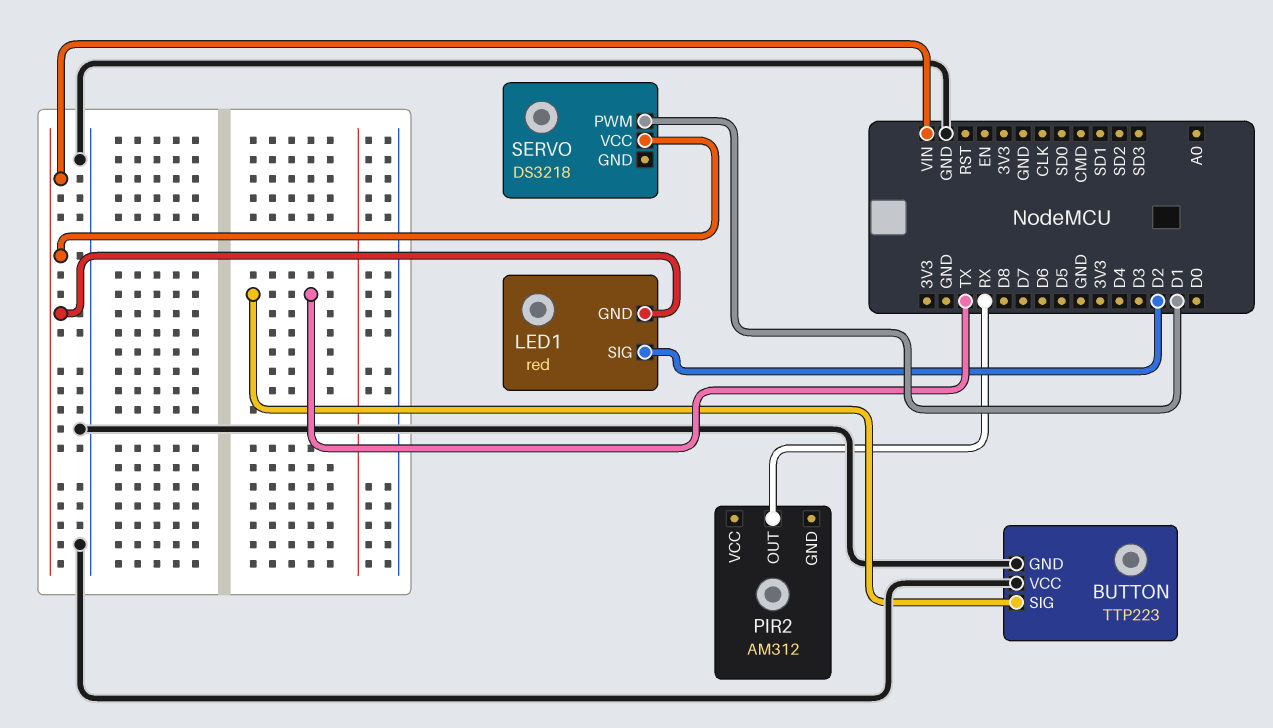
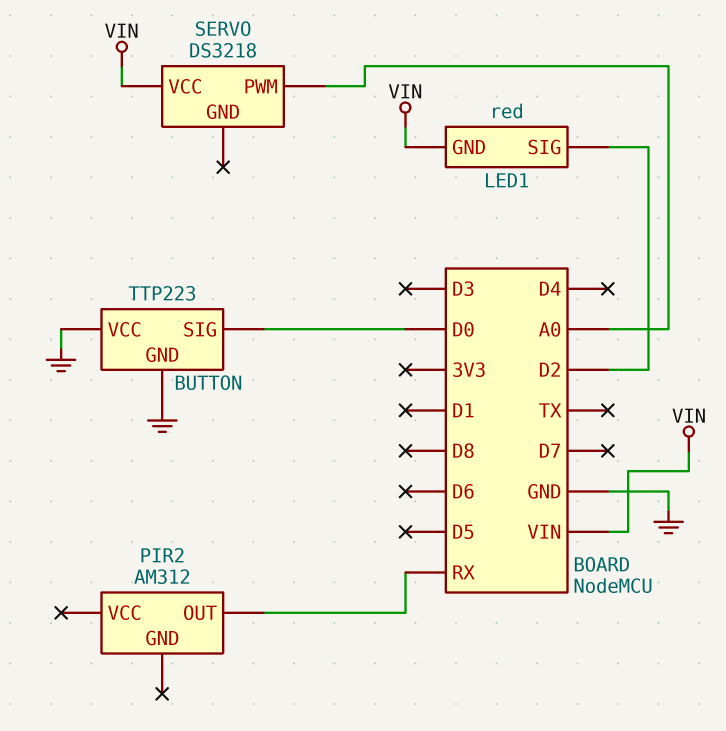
BUTTON pin SIG: TX -> D0
SERVO pin PWM: D1 -> A0

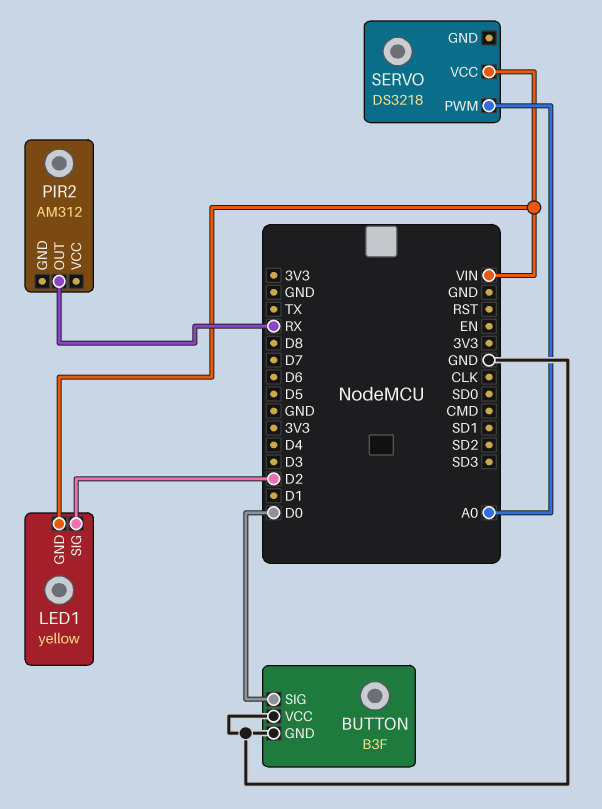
BUTTON: TTP223 -> B3F
LED1: red -> yellow

